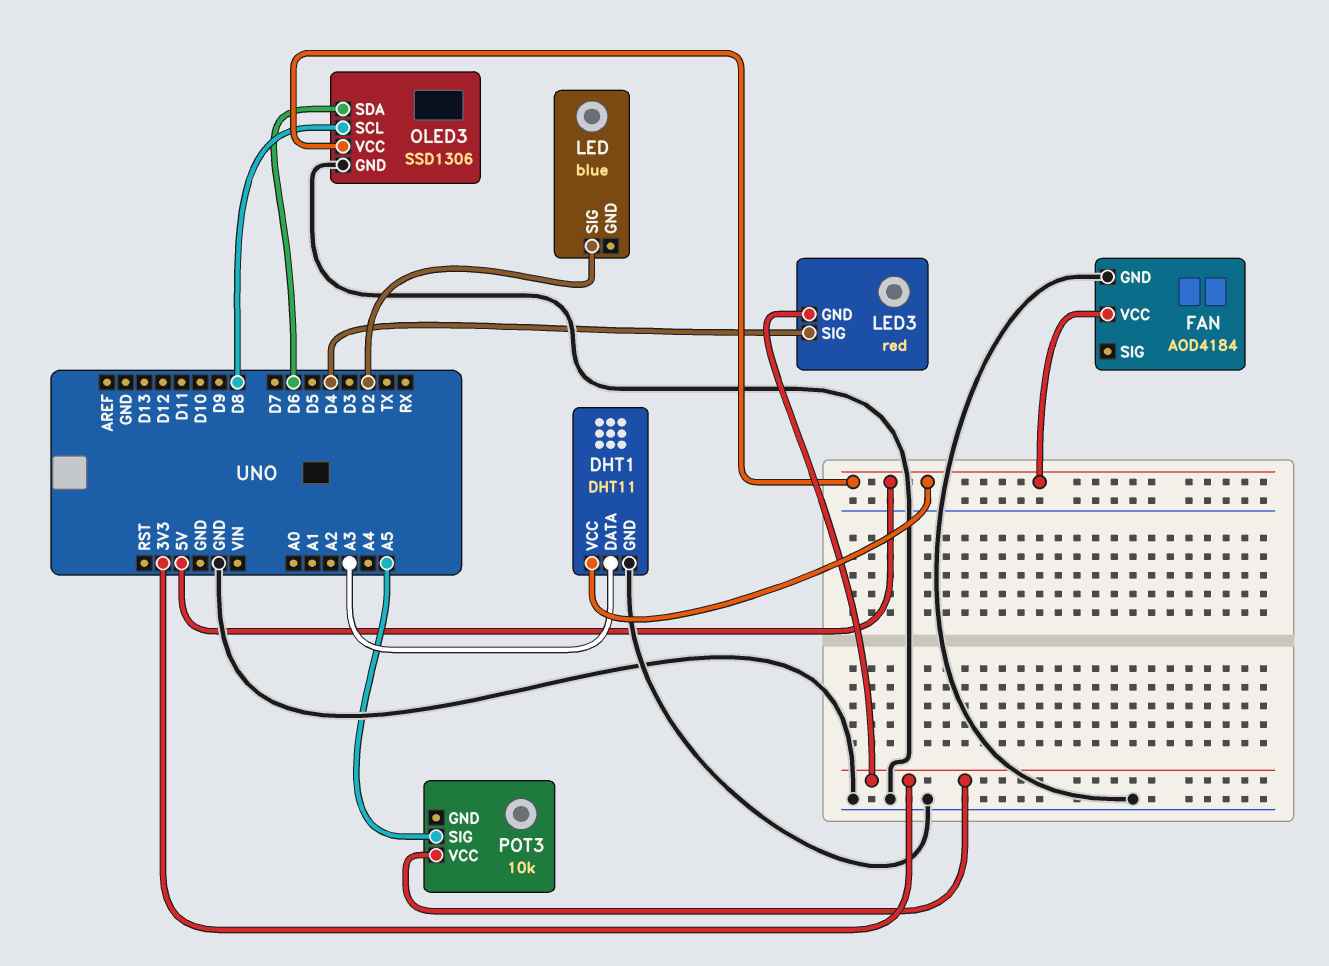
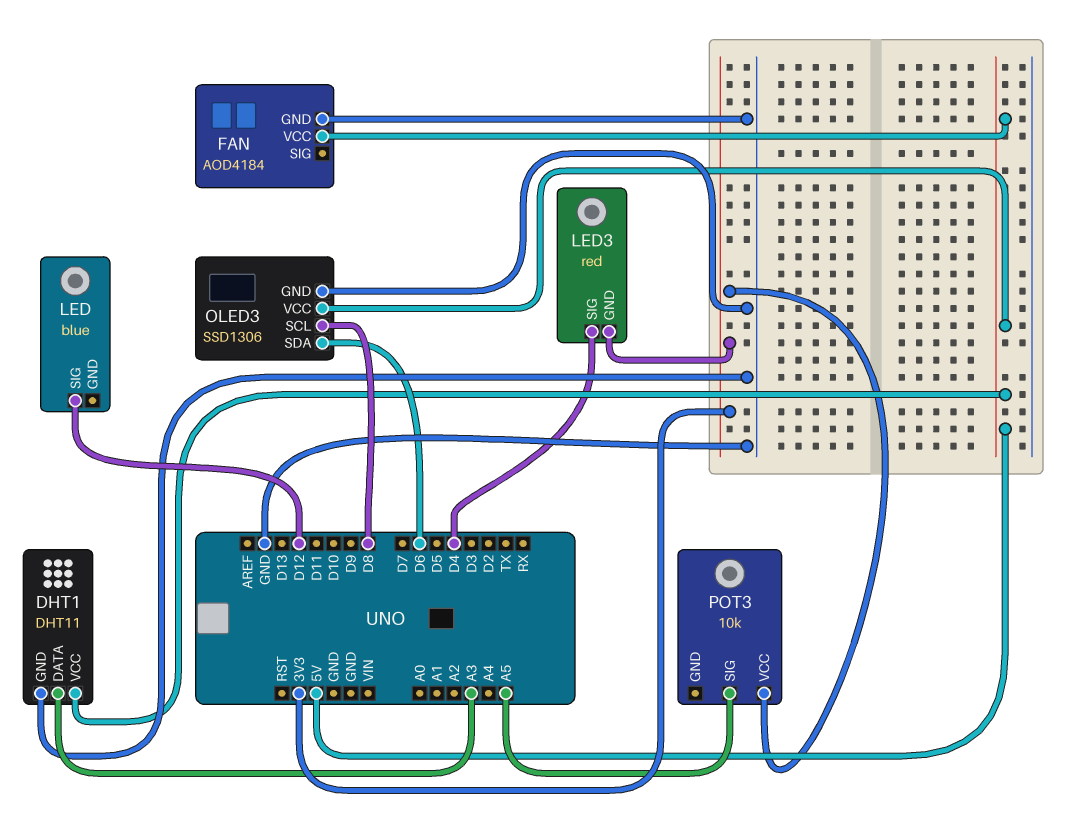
LED pin SIG: D2 -> D12

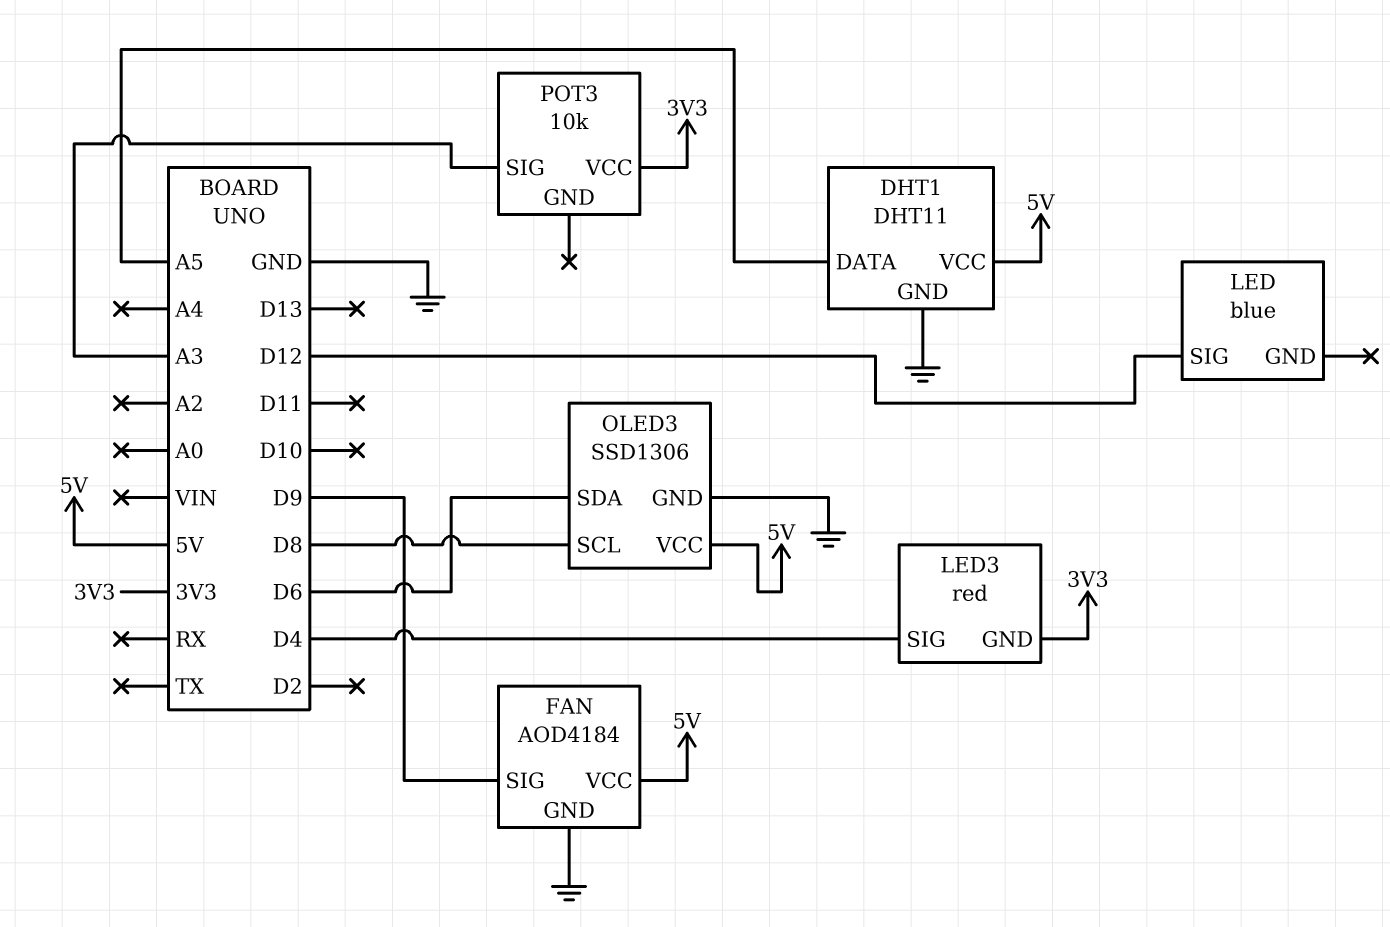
DHT1 pin DATA: A3 -> A5
FAN pin SIG: none -> D9
POT3 pin SIG: A5 -> A3

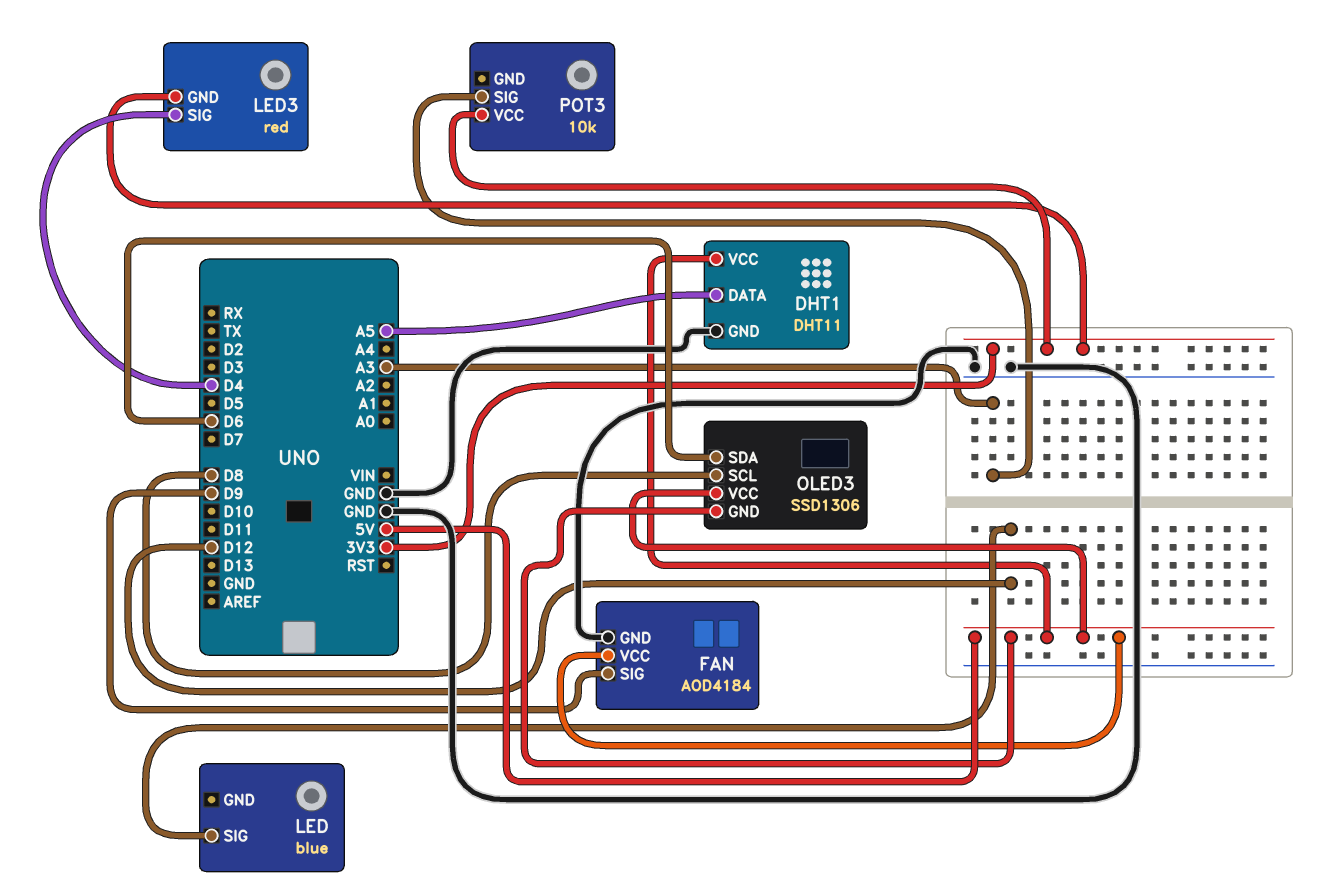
OLED3 pin GND: GND -> 5V

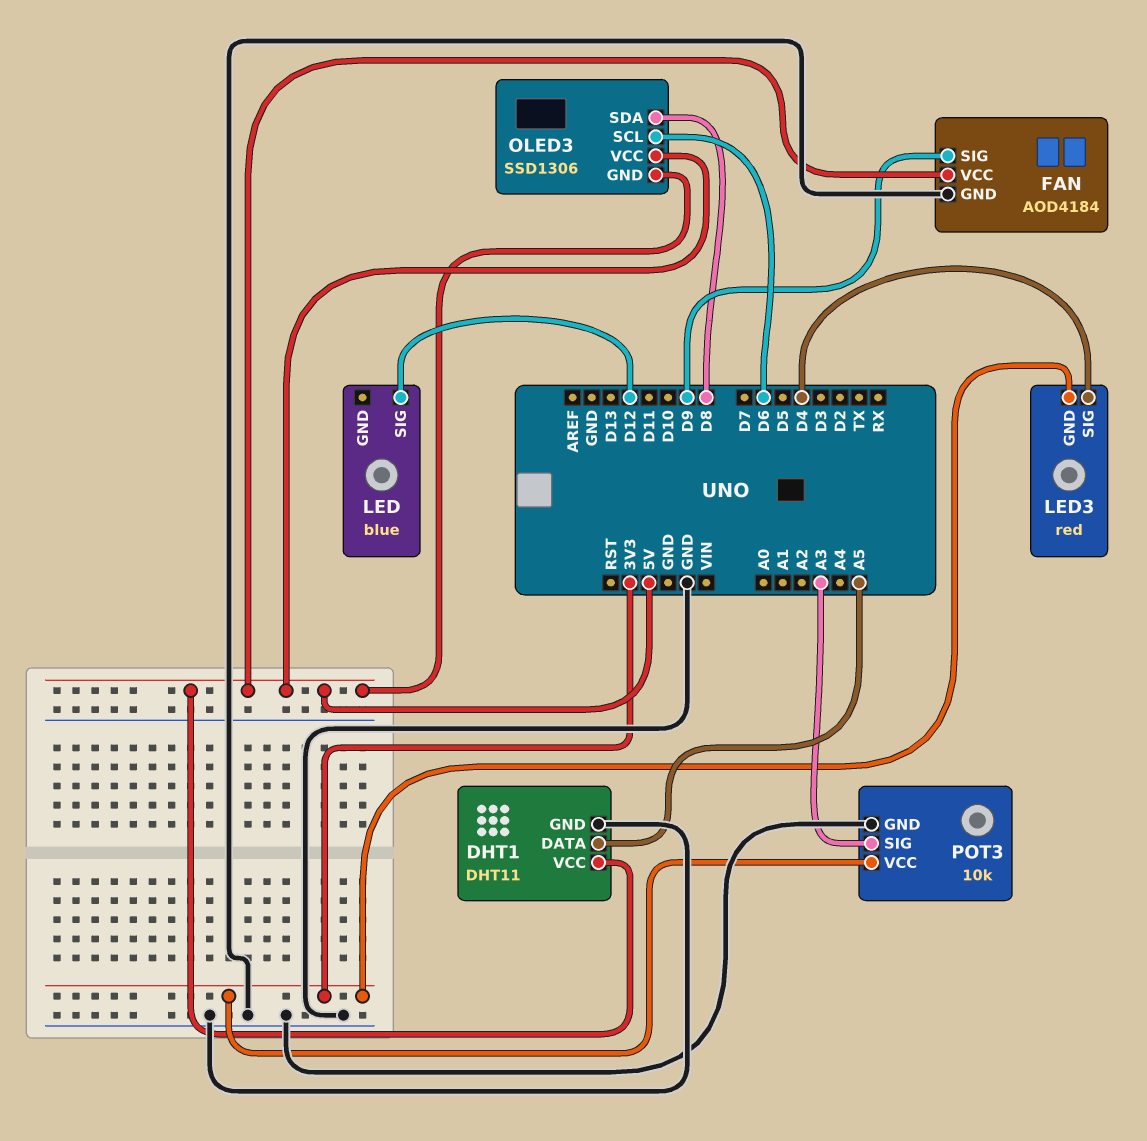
OLED3 pin SCL: D8 -> D6
OLED3 pin SDA: D6 -> D8
POT3 pin GND: none -> GND

